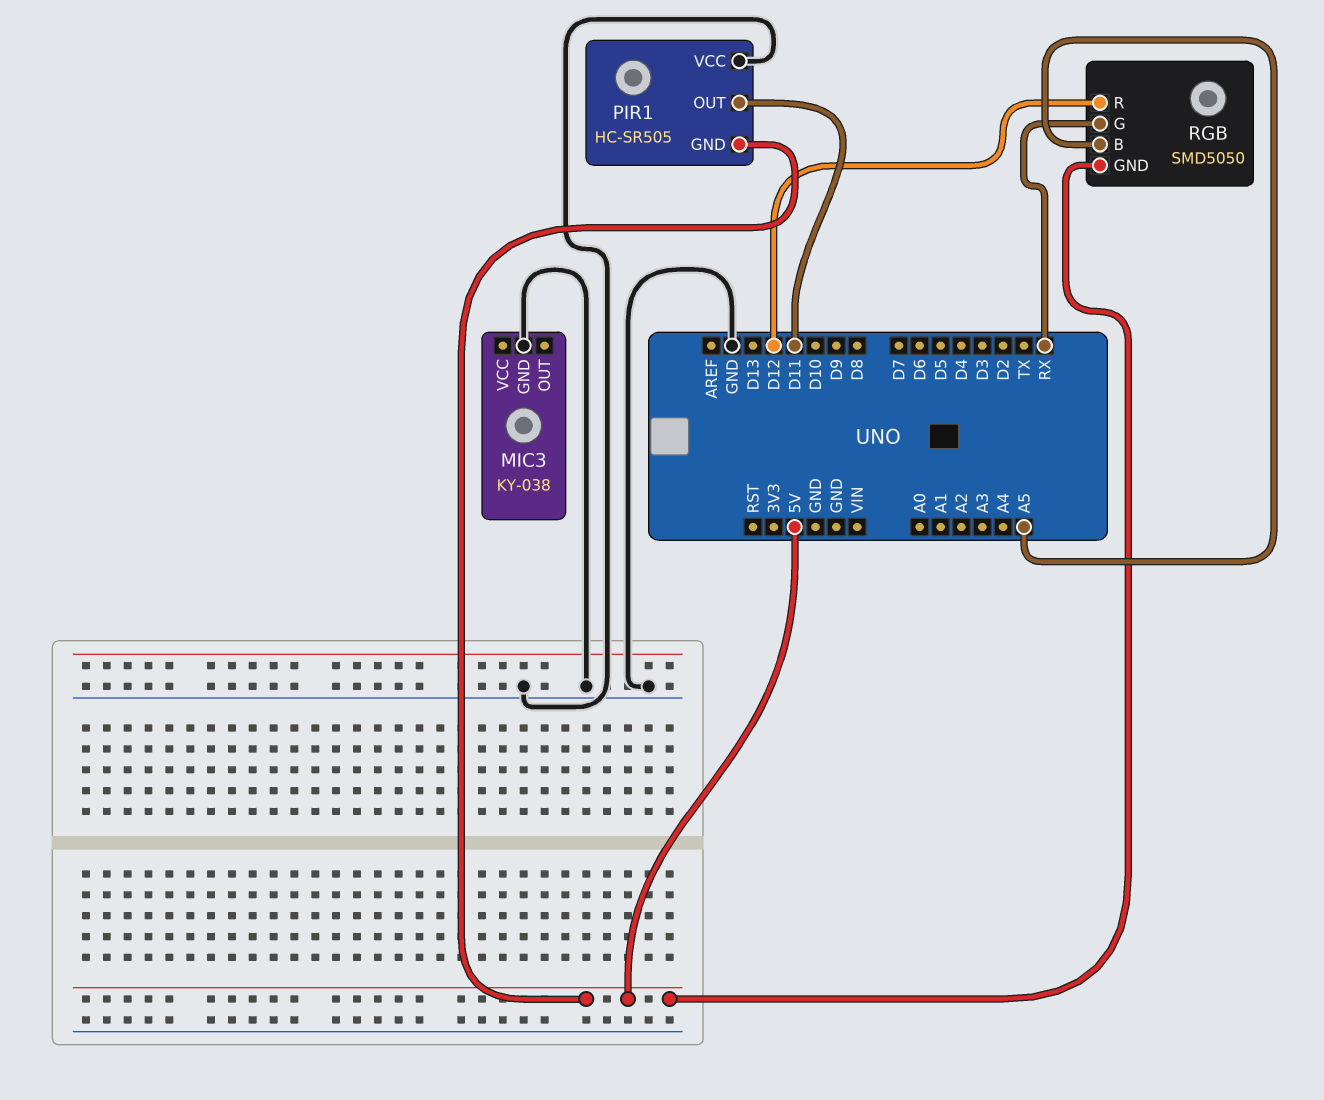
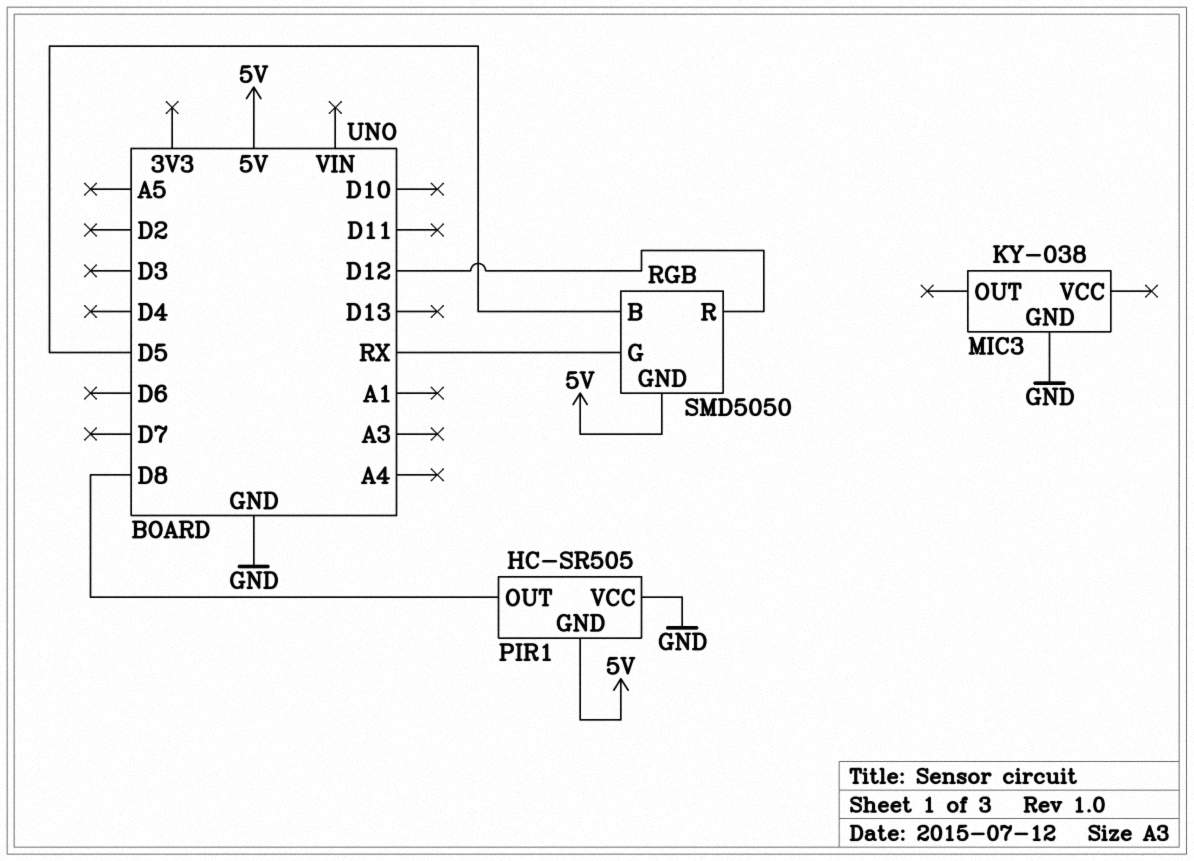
PIR1 pin OUT: D11 -> D8
RGB pin B: A5 -> D5

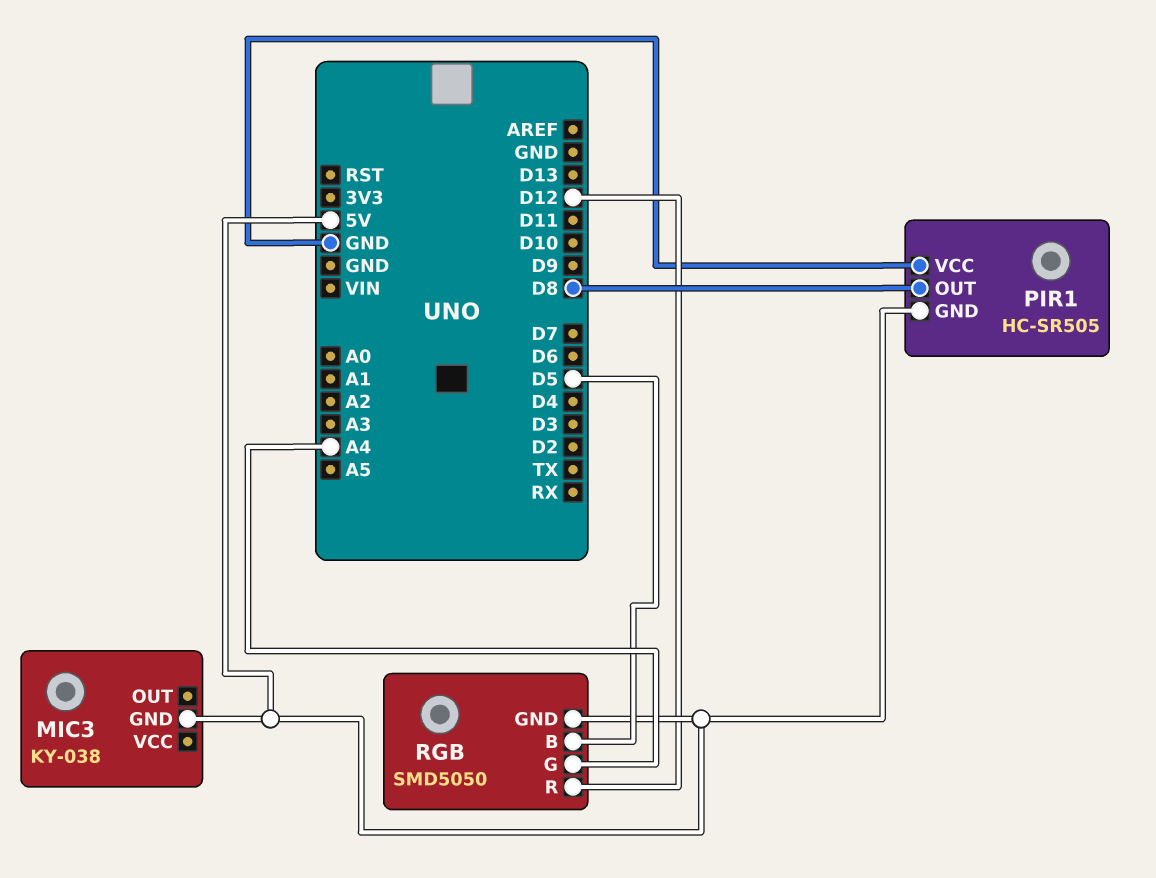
MIC3 pin GND: GND -> 5V
RGB pin G: RX -> A4

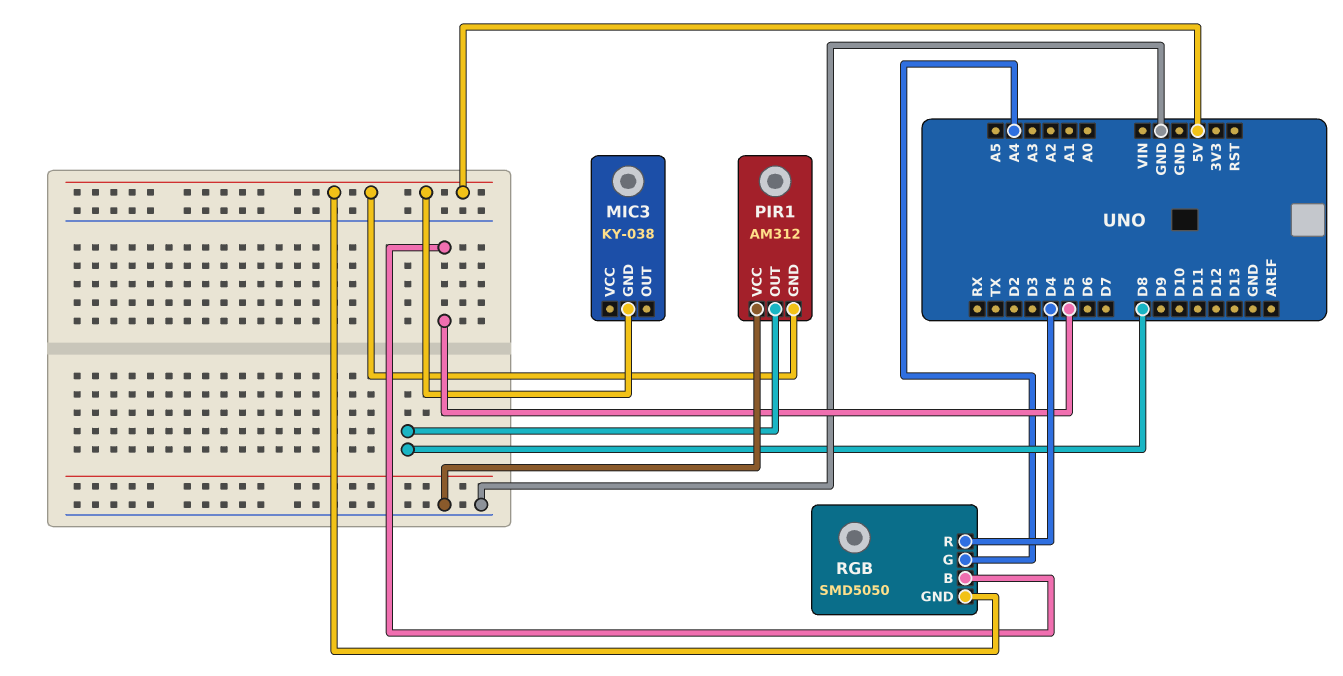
PIR1: HC-SR505 -> AM312
RGB pin R: D12 -> D4

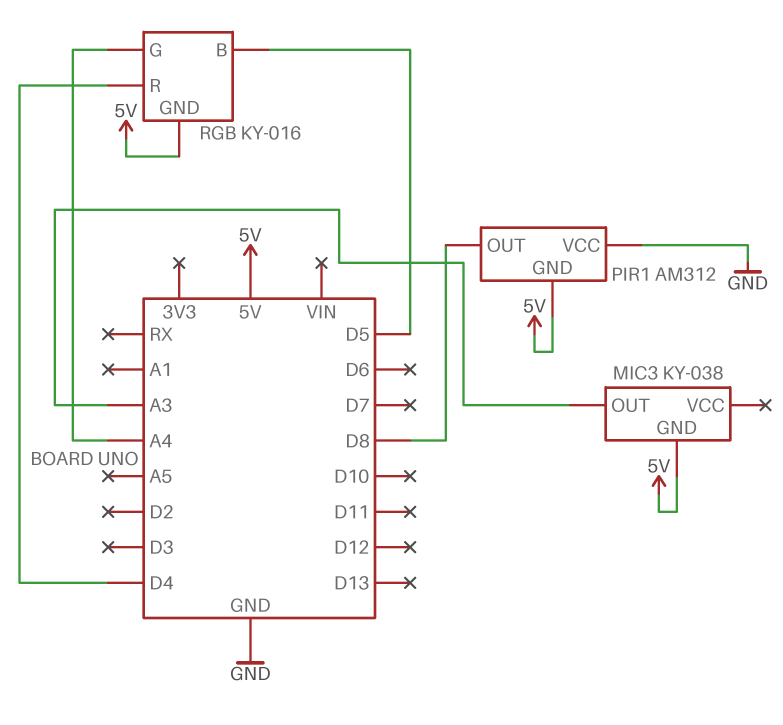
MIC3 pin OUT: none -> A3
RGB: SMD5050 -> KY-016

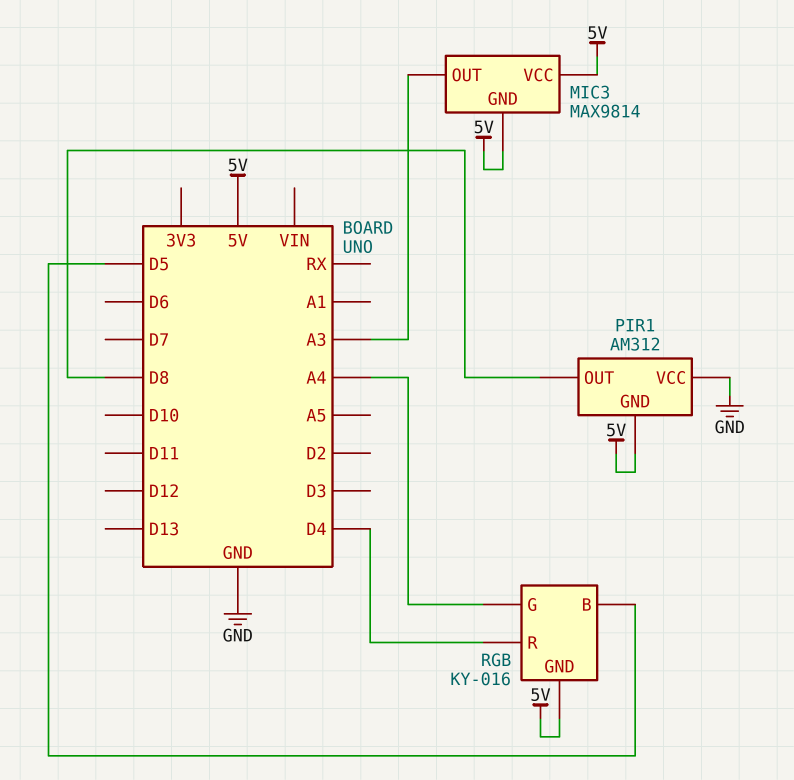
MIC3: KY-038 -> MAX9814
MIC3 pin VCC: none -> 5V

